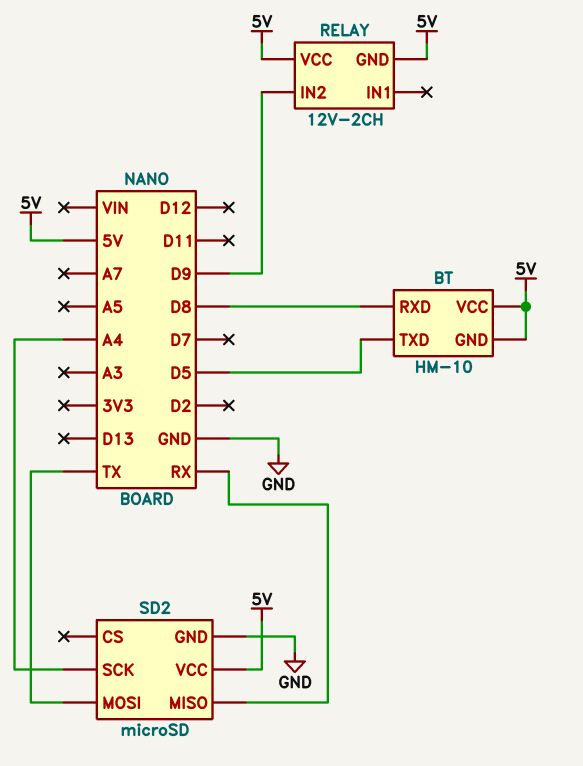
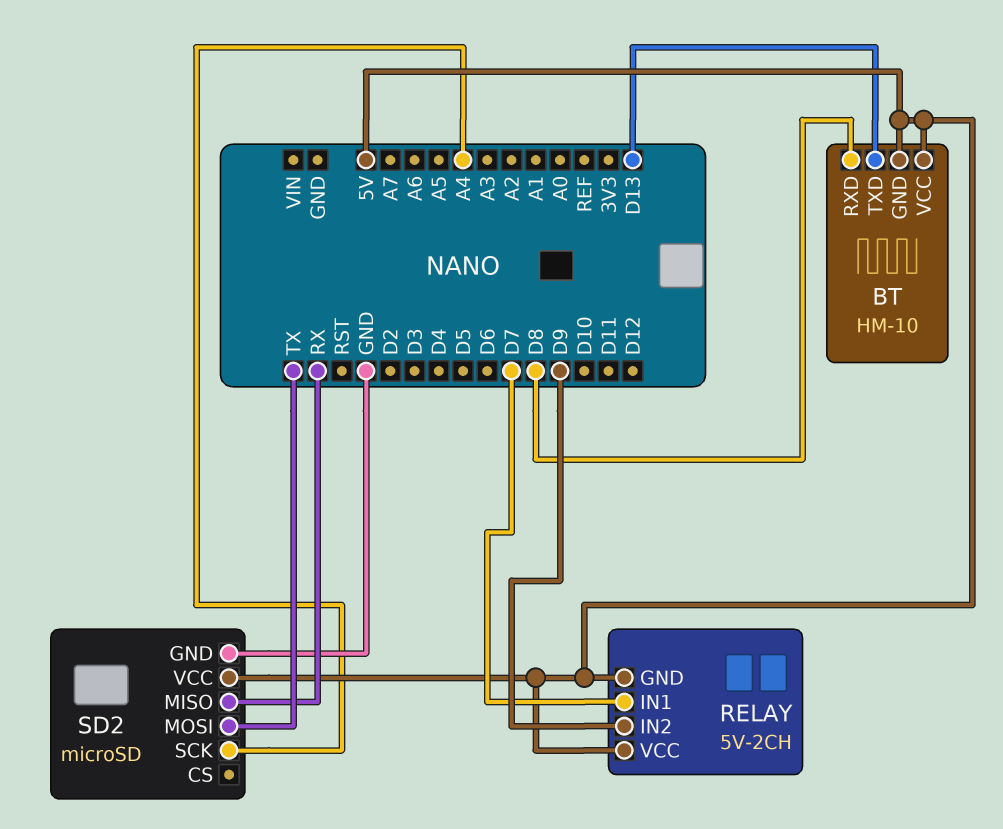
BT pin TXD: D5 -> D13
RELAY: 12V-2CH -> 5V-2CH
RELAY pin IN1: none -> D7

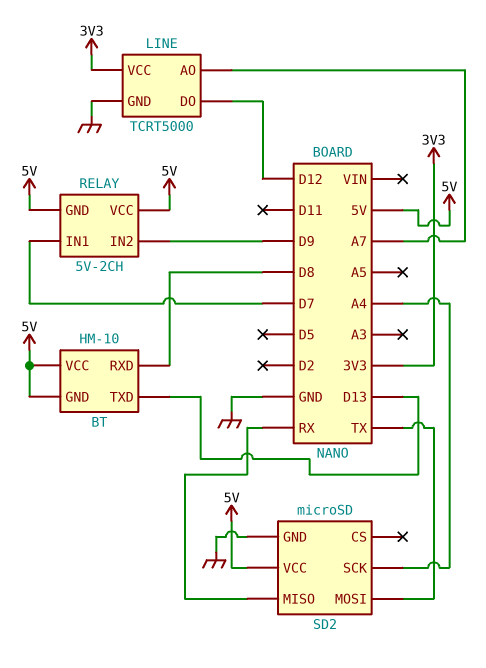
LINE: none -> TCRT5000
LINE pin AO: none -> A7
LINE pin DO: none -> D12
LINE pin GND: none -> GND
LINE pin VCC: none -> 3V3

